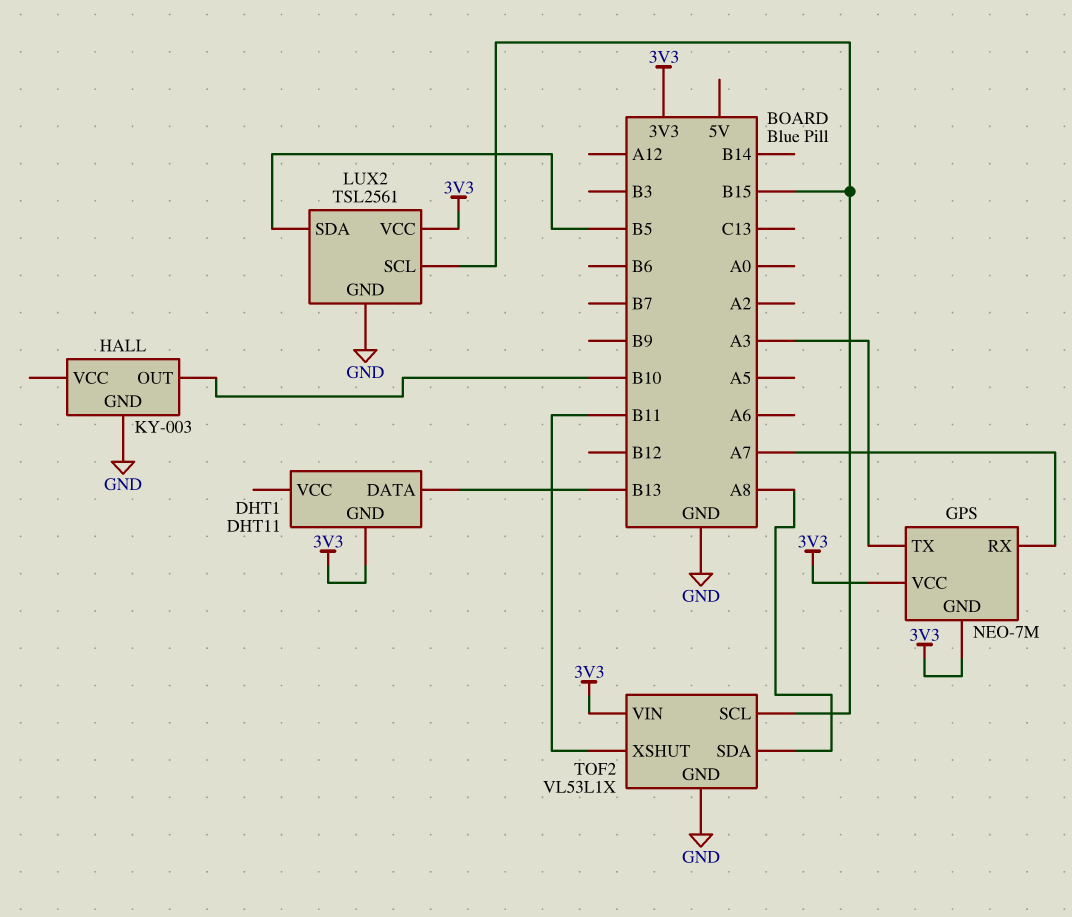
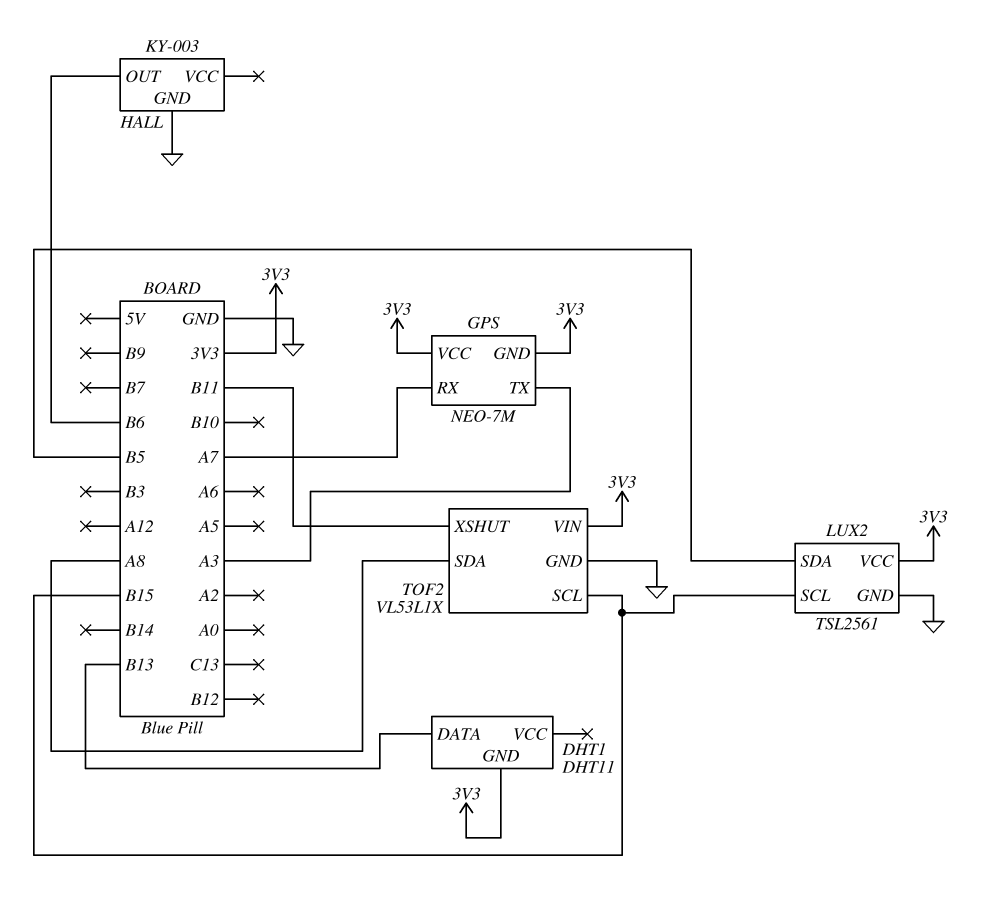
HALL pin OUT: B10 -> B6

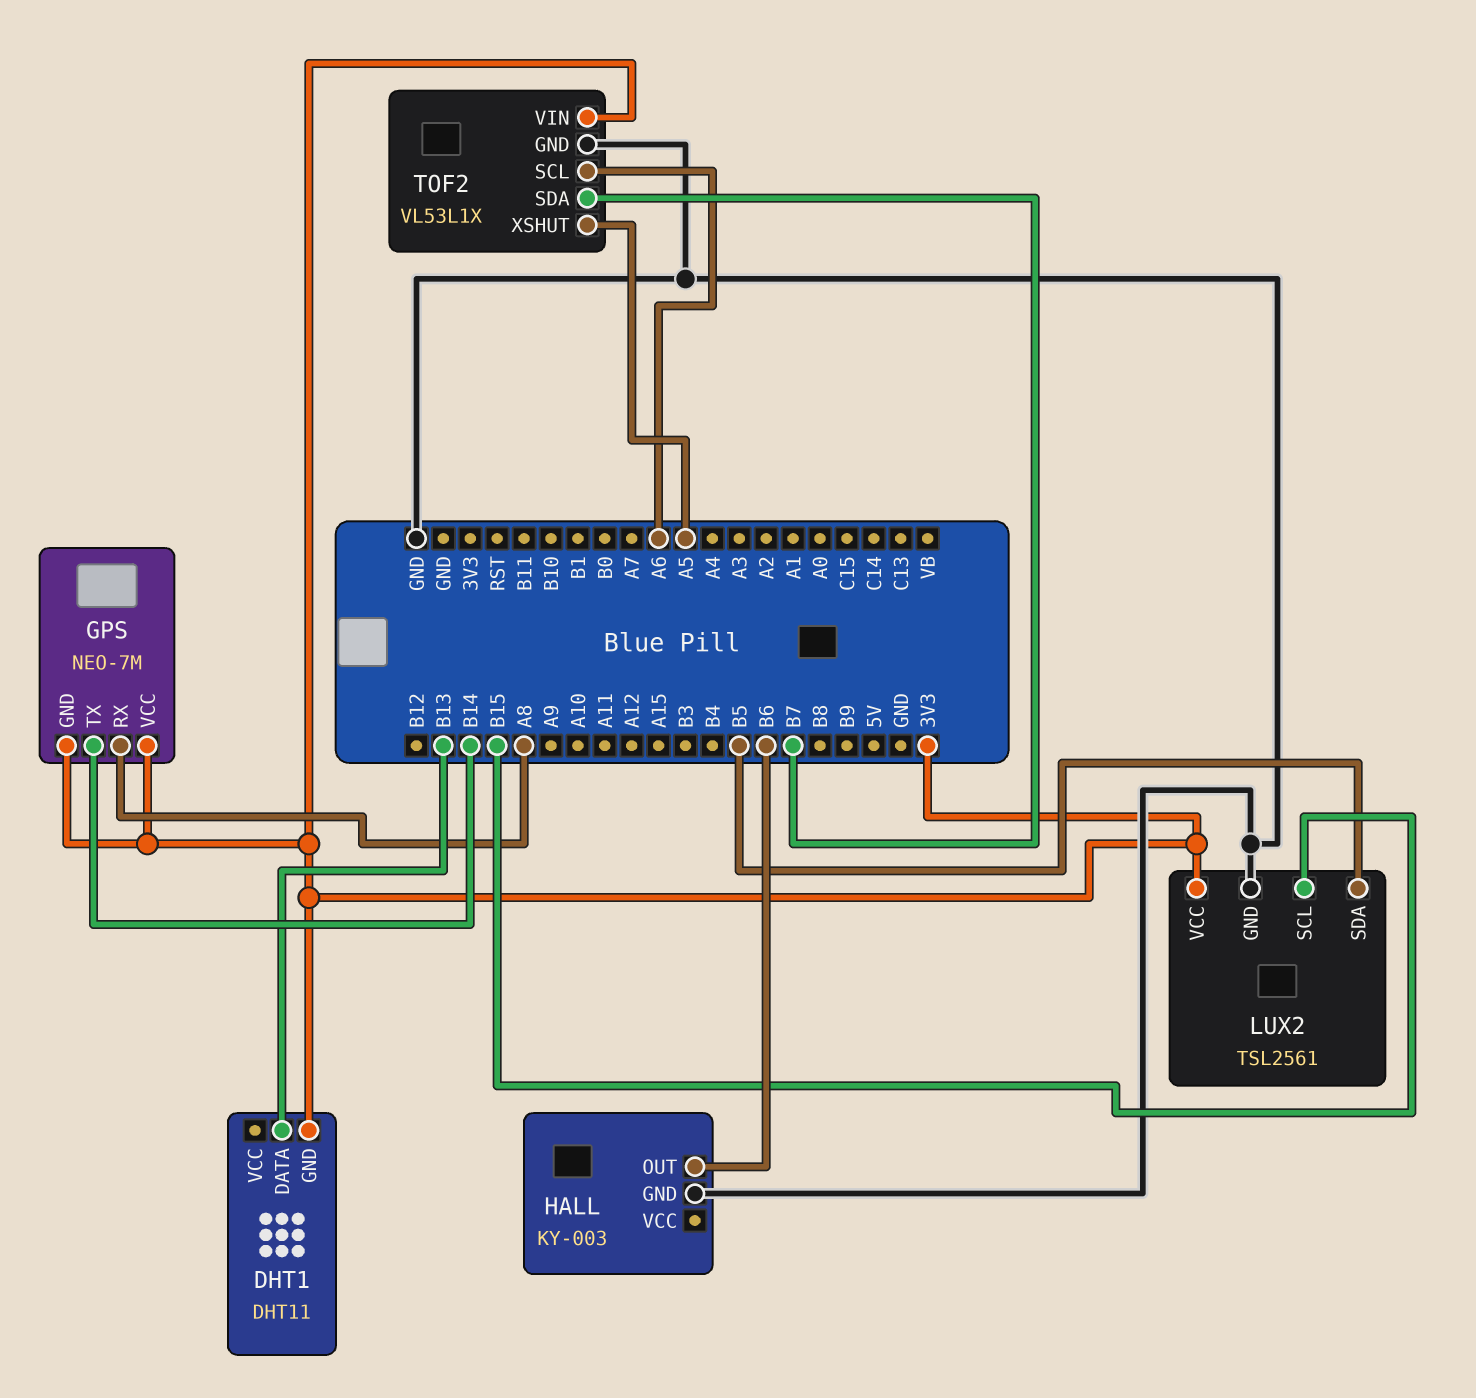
GPS pin RX: A7 -> A8
GPS pin TX: A3 -> B14
TOF2 pin SCL: B15 -> A6
TOF2 pin SDA: A8 -> B7
TOF2 pin XSHUT: B11 -> A5

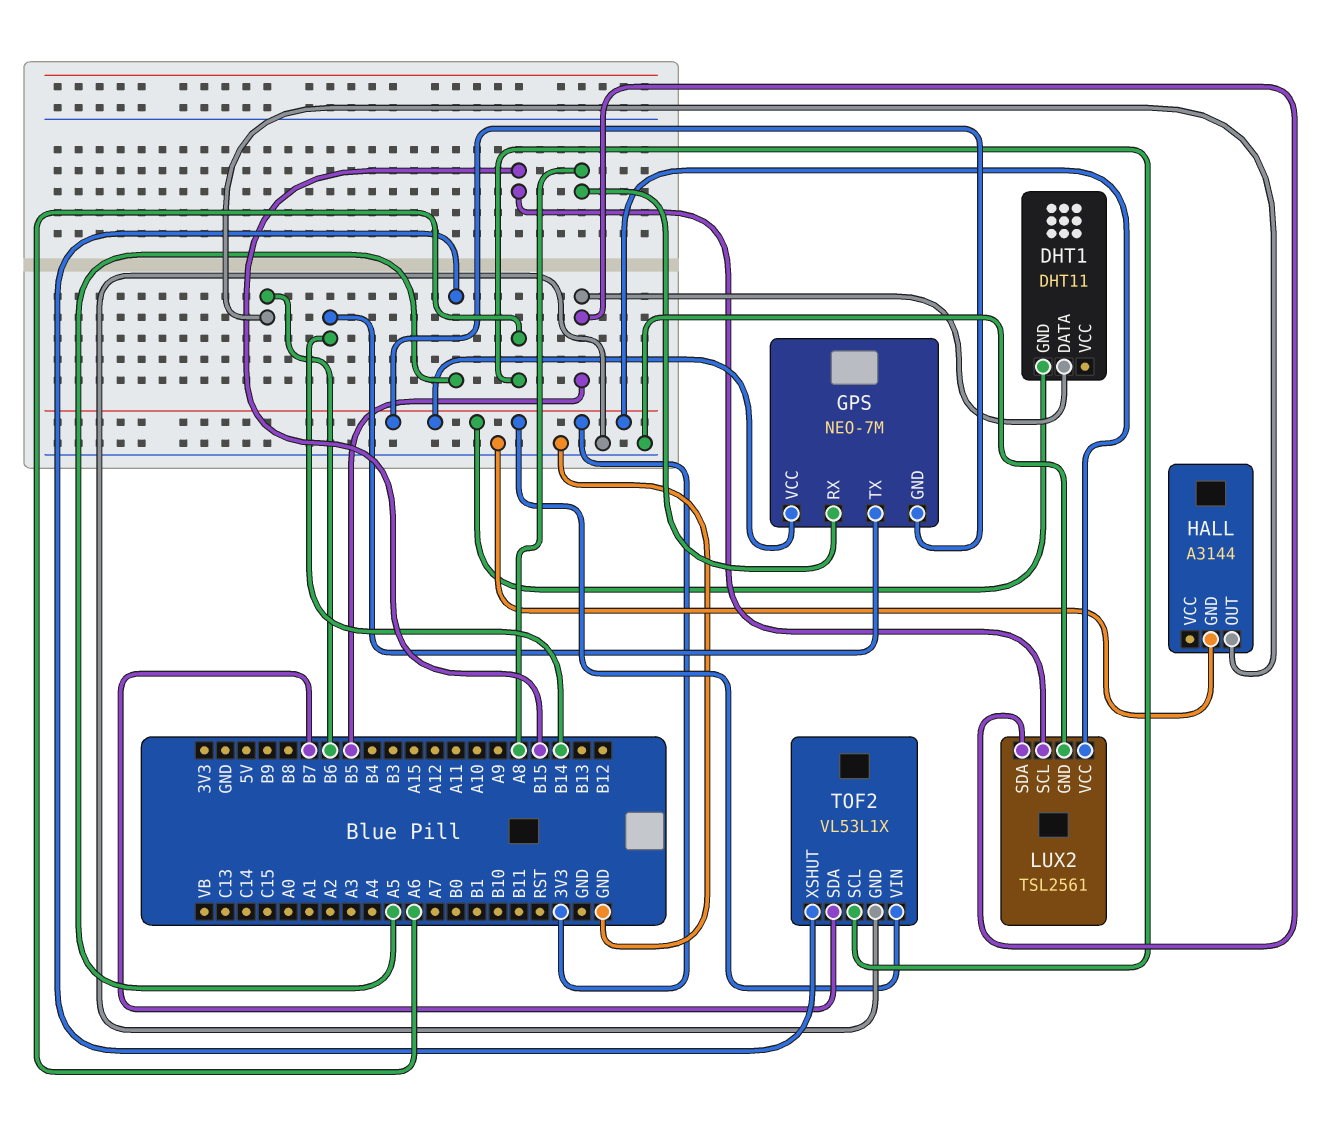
DHT1 pin DATA: B13 -> B5
HALL: KY-003 -> A3144

